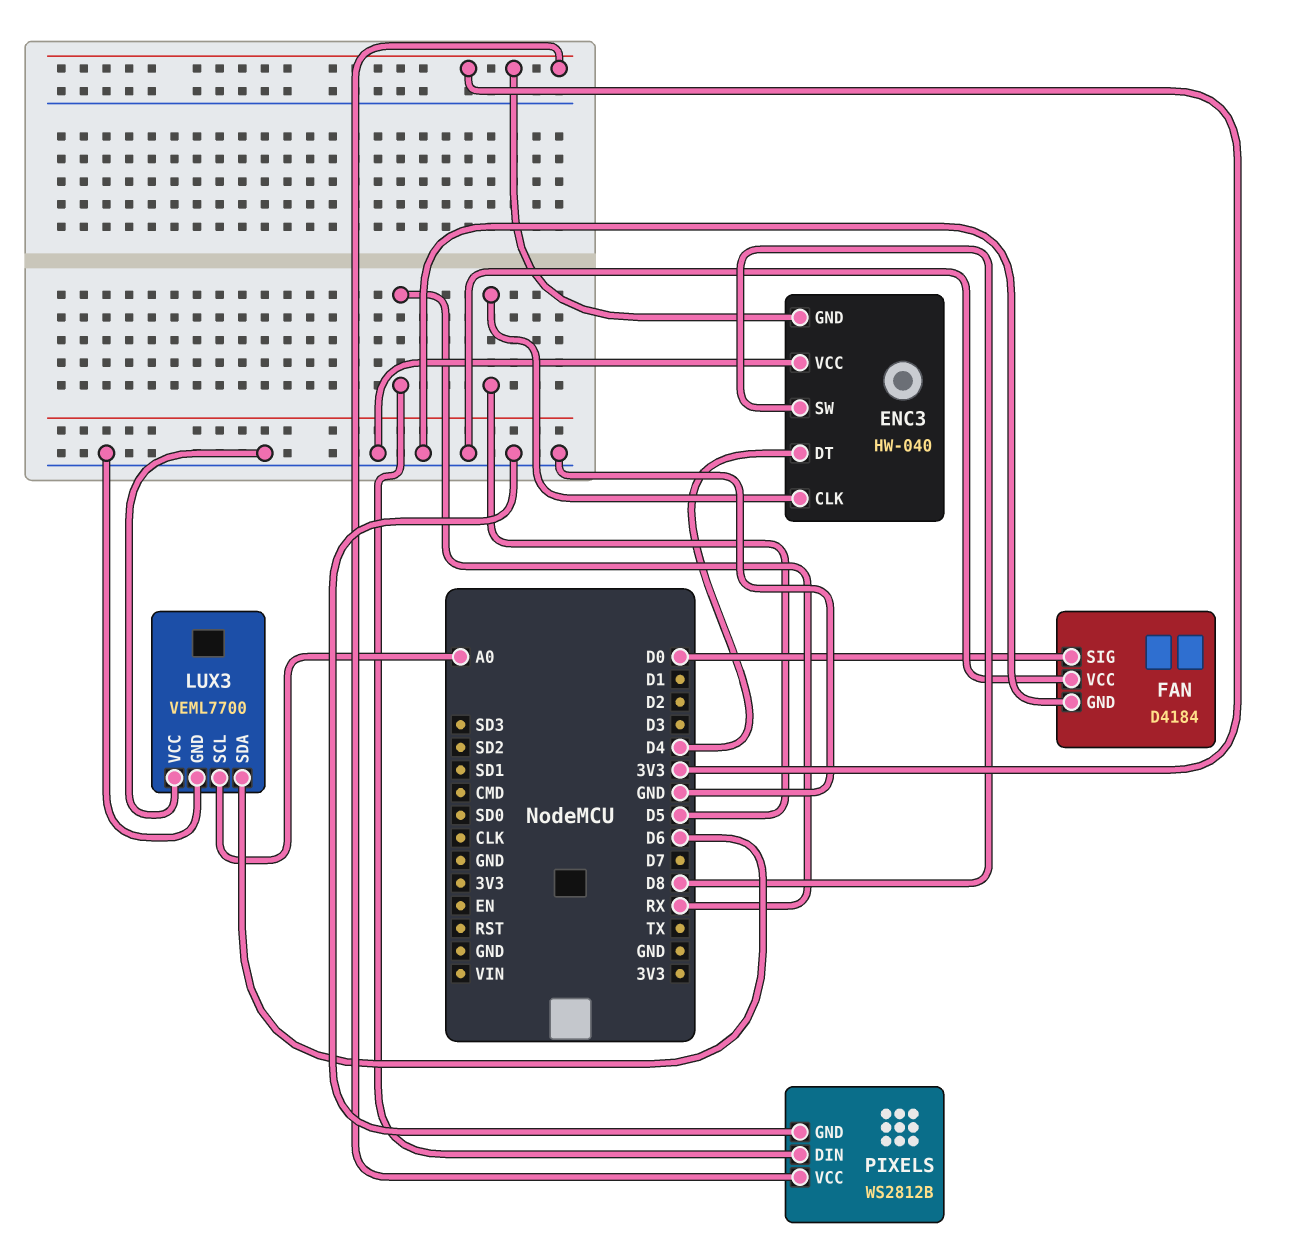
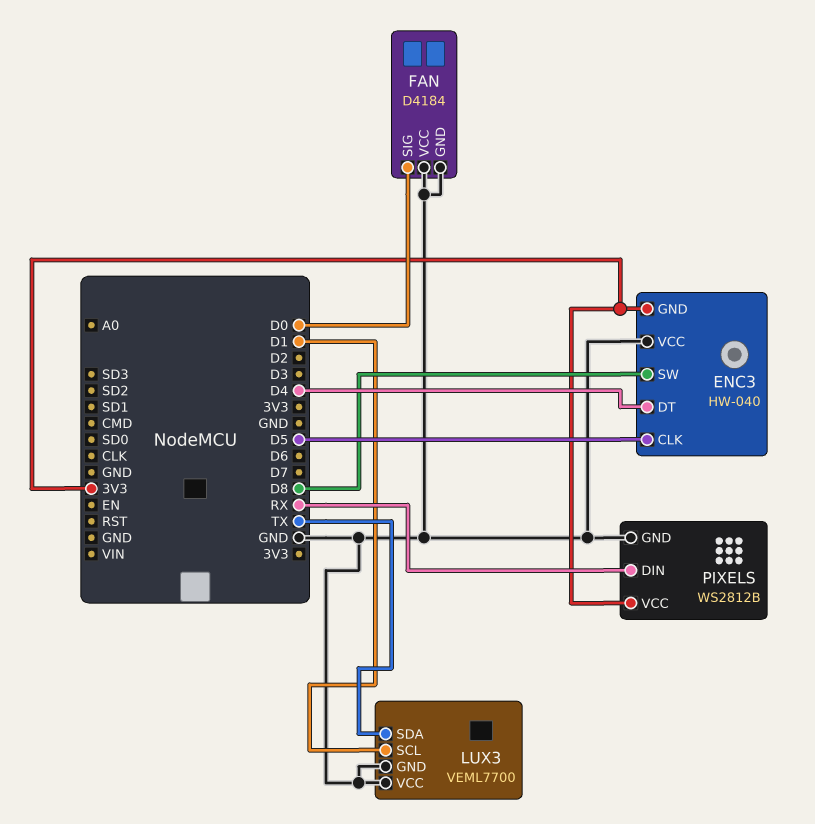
LUX3 pin SCL: A0 -> D1
LUX3 pin SDA: D6 -> TX

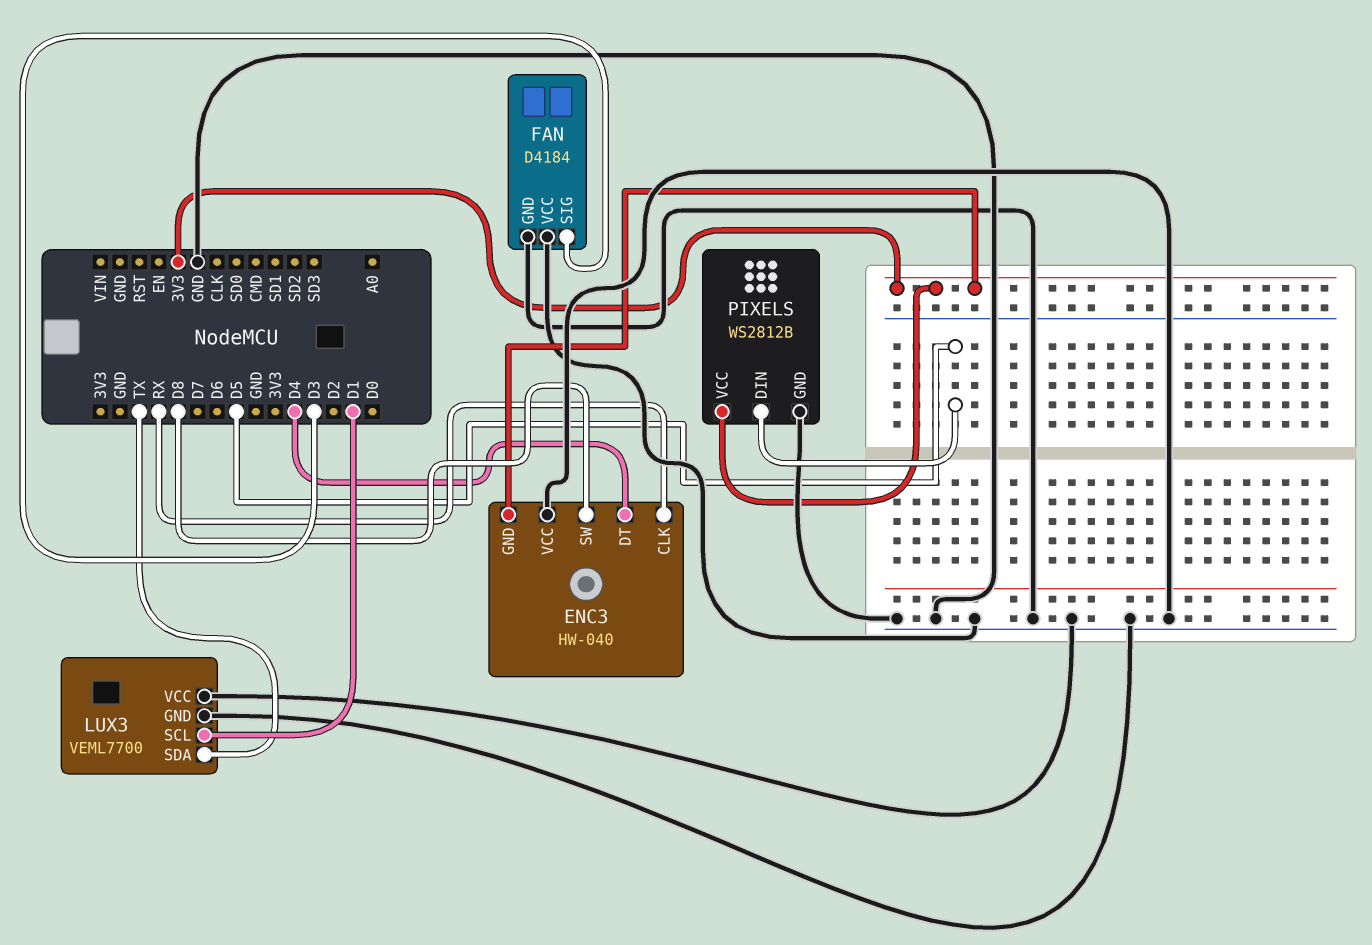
ENC3 pin CLK: D5 -> RX
FAN pin SIG: D0 -> D3
PIXELS pin DIN: RX -> D5

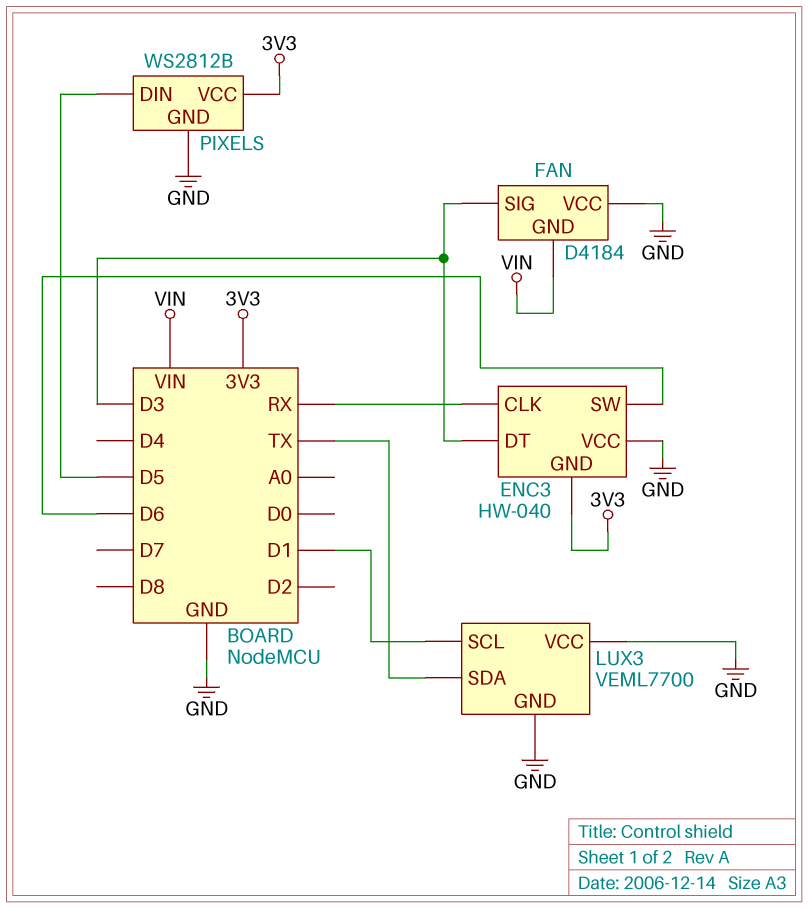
ENC3 pin DT: D4 -> D3
ENC3 pin SW: D8 -> D6
FAN pin GND: GND -> VIN

